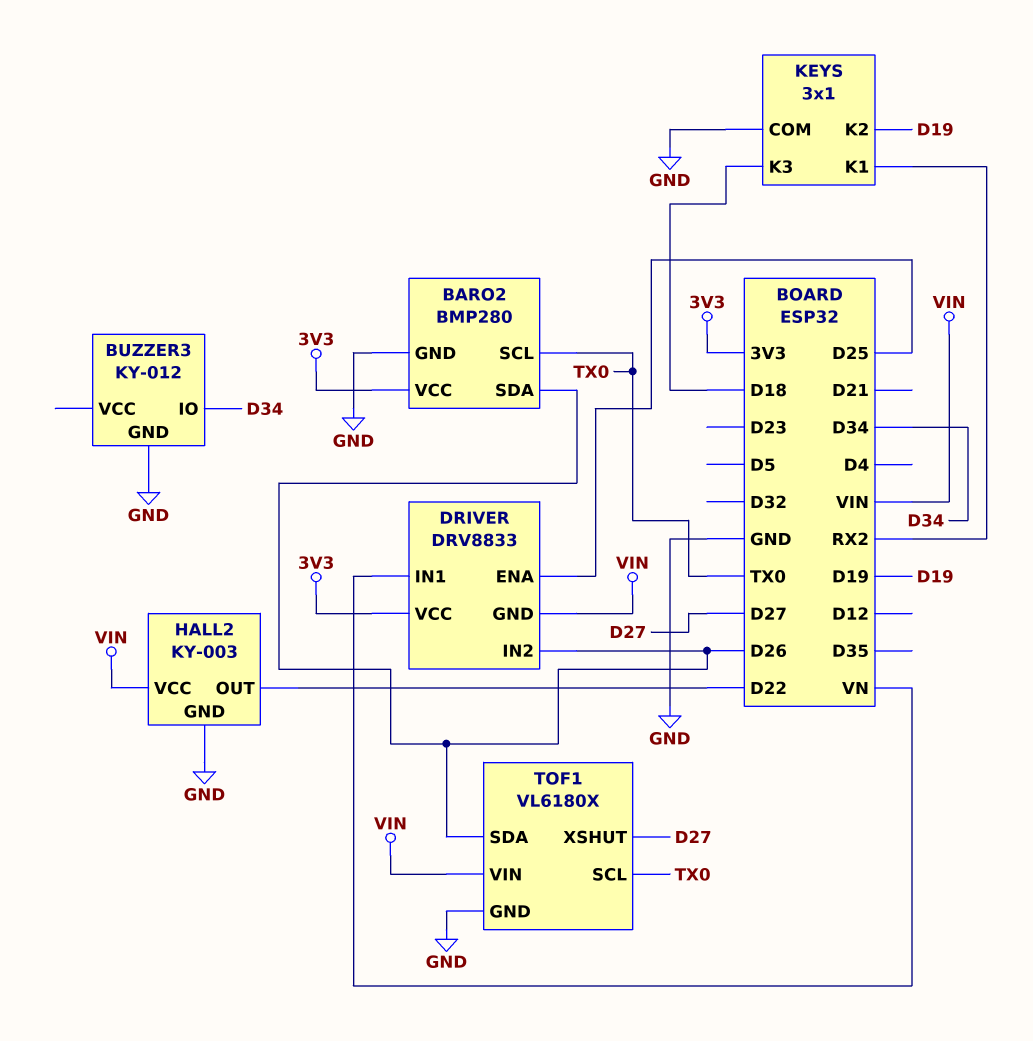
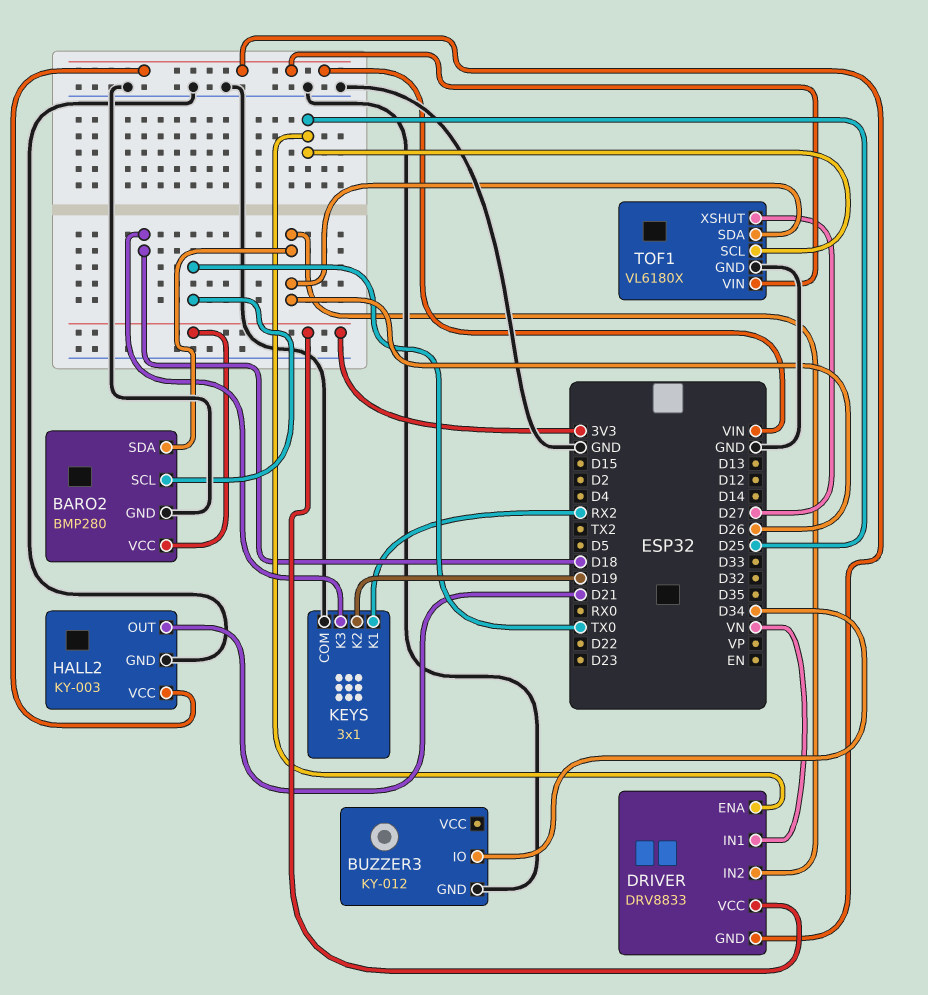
HALL2 pin OUT: D22 -> D21
TOF1 pin SCL: TX0 -> D25

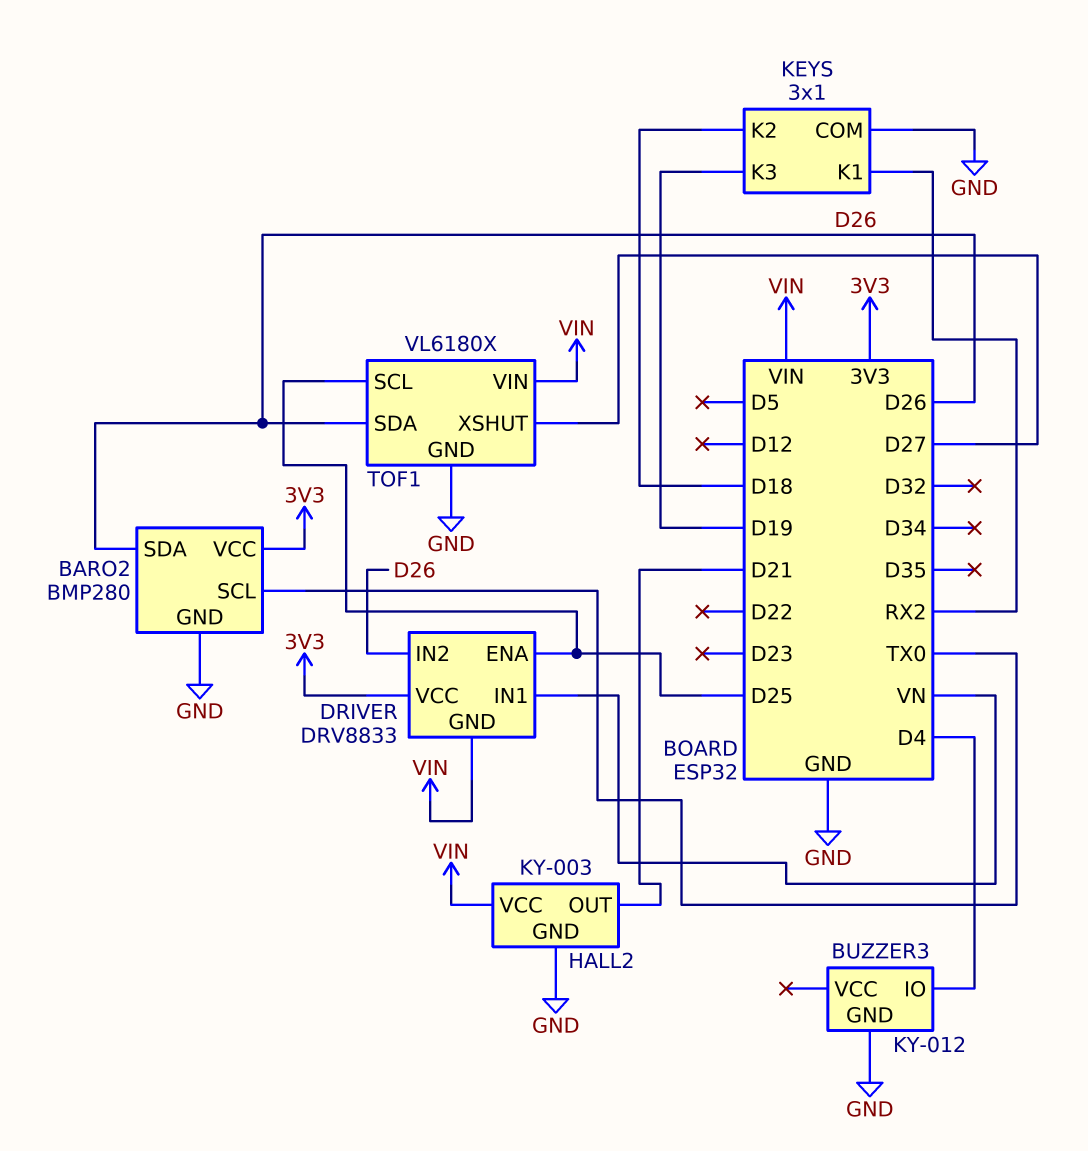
BUZZER3 pin IO: D34 -> D4
KEYS pin K2: D19 -> D18
KEYS pin K3: D18 -> D19

